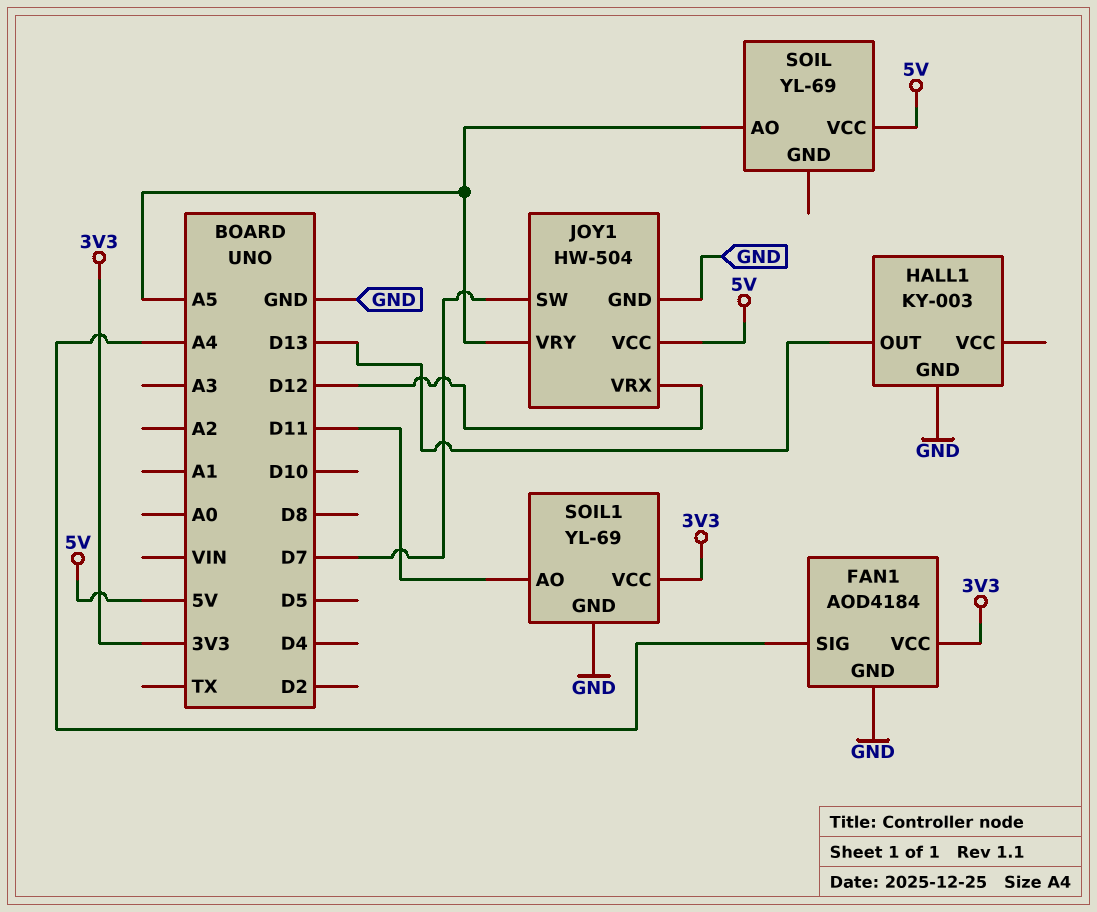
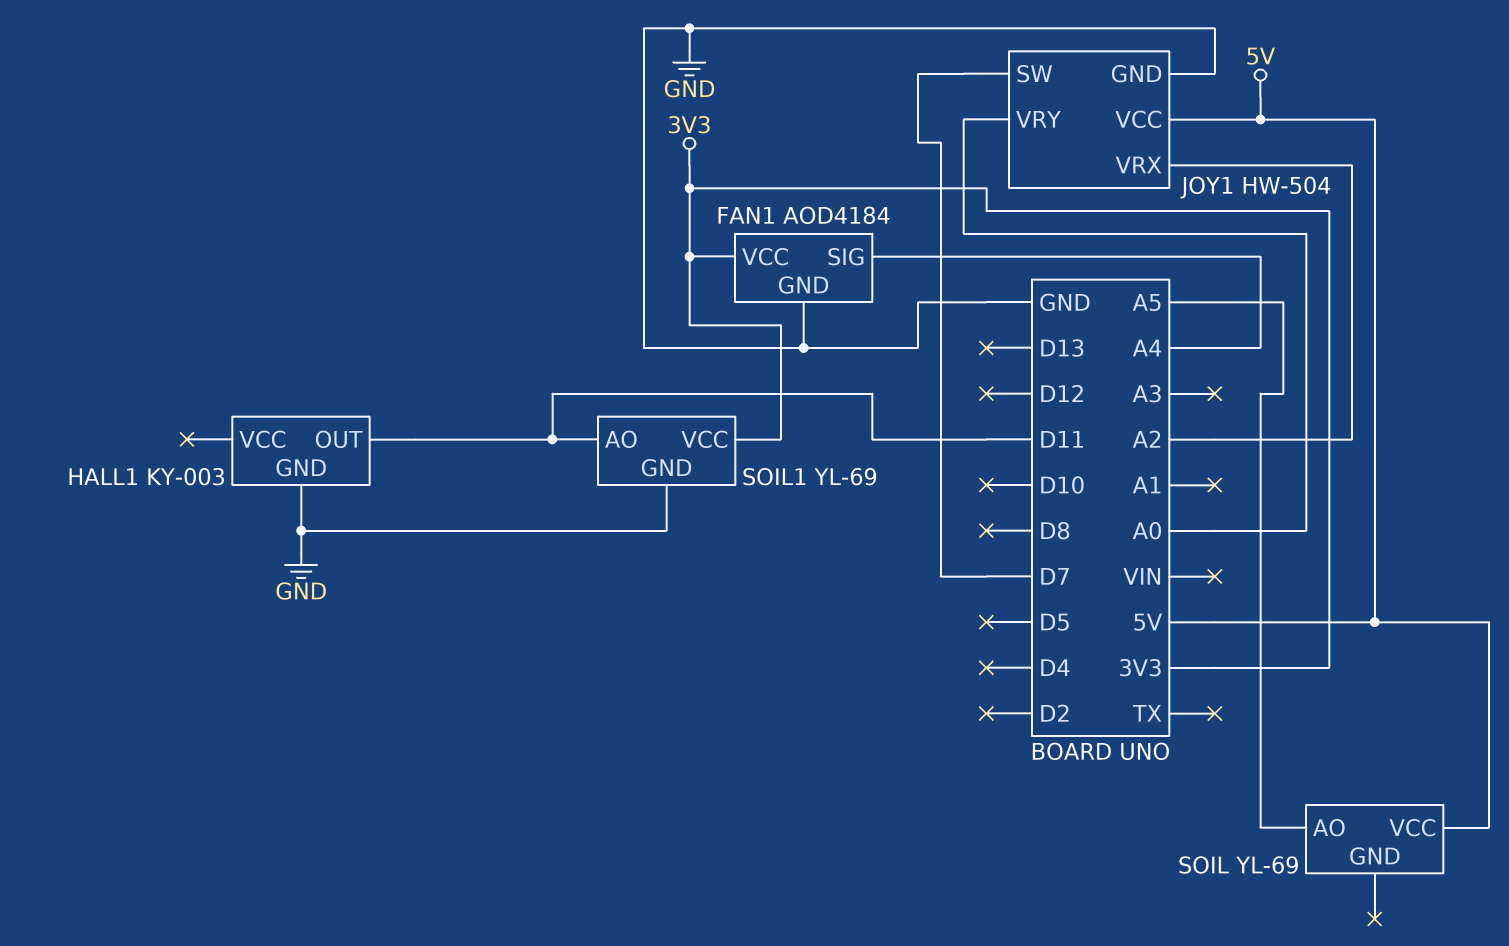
HALL1 pin OUT: D13 -> D11
JOY1 pin VRX: D12 -> A2
JOY1 pin VRY: A5 -> A0

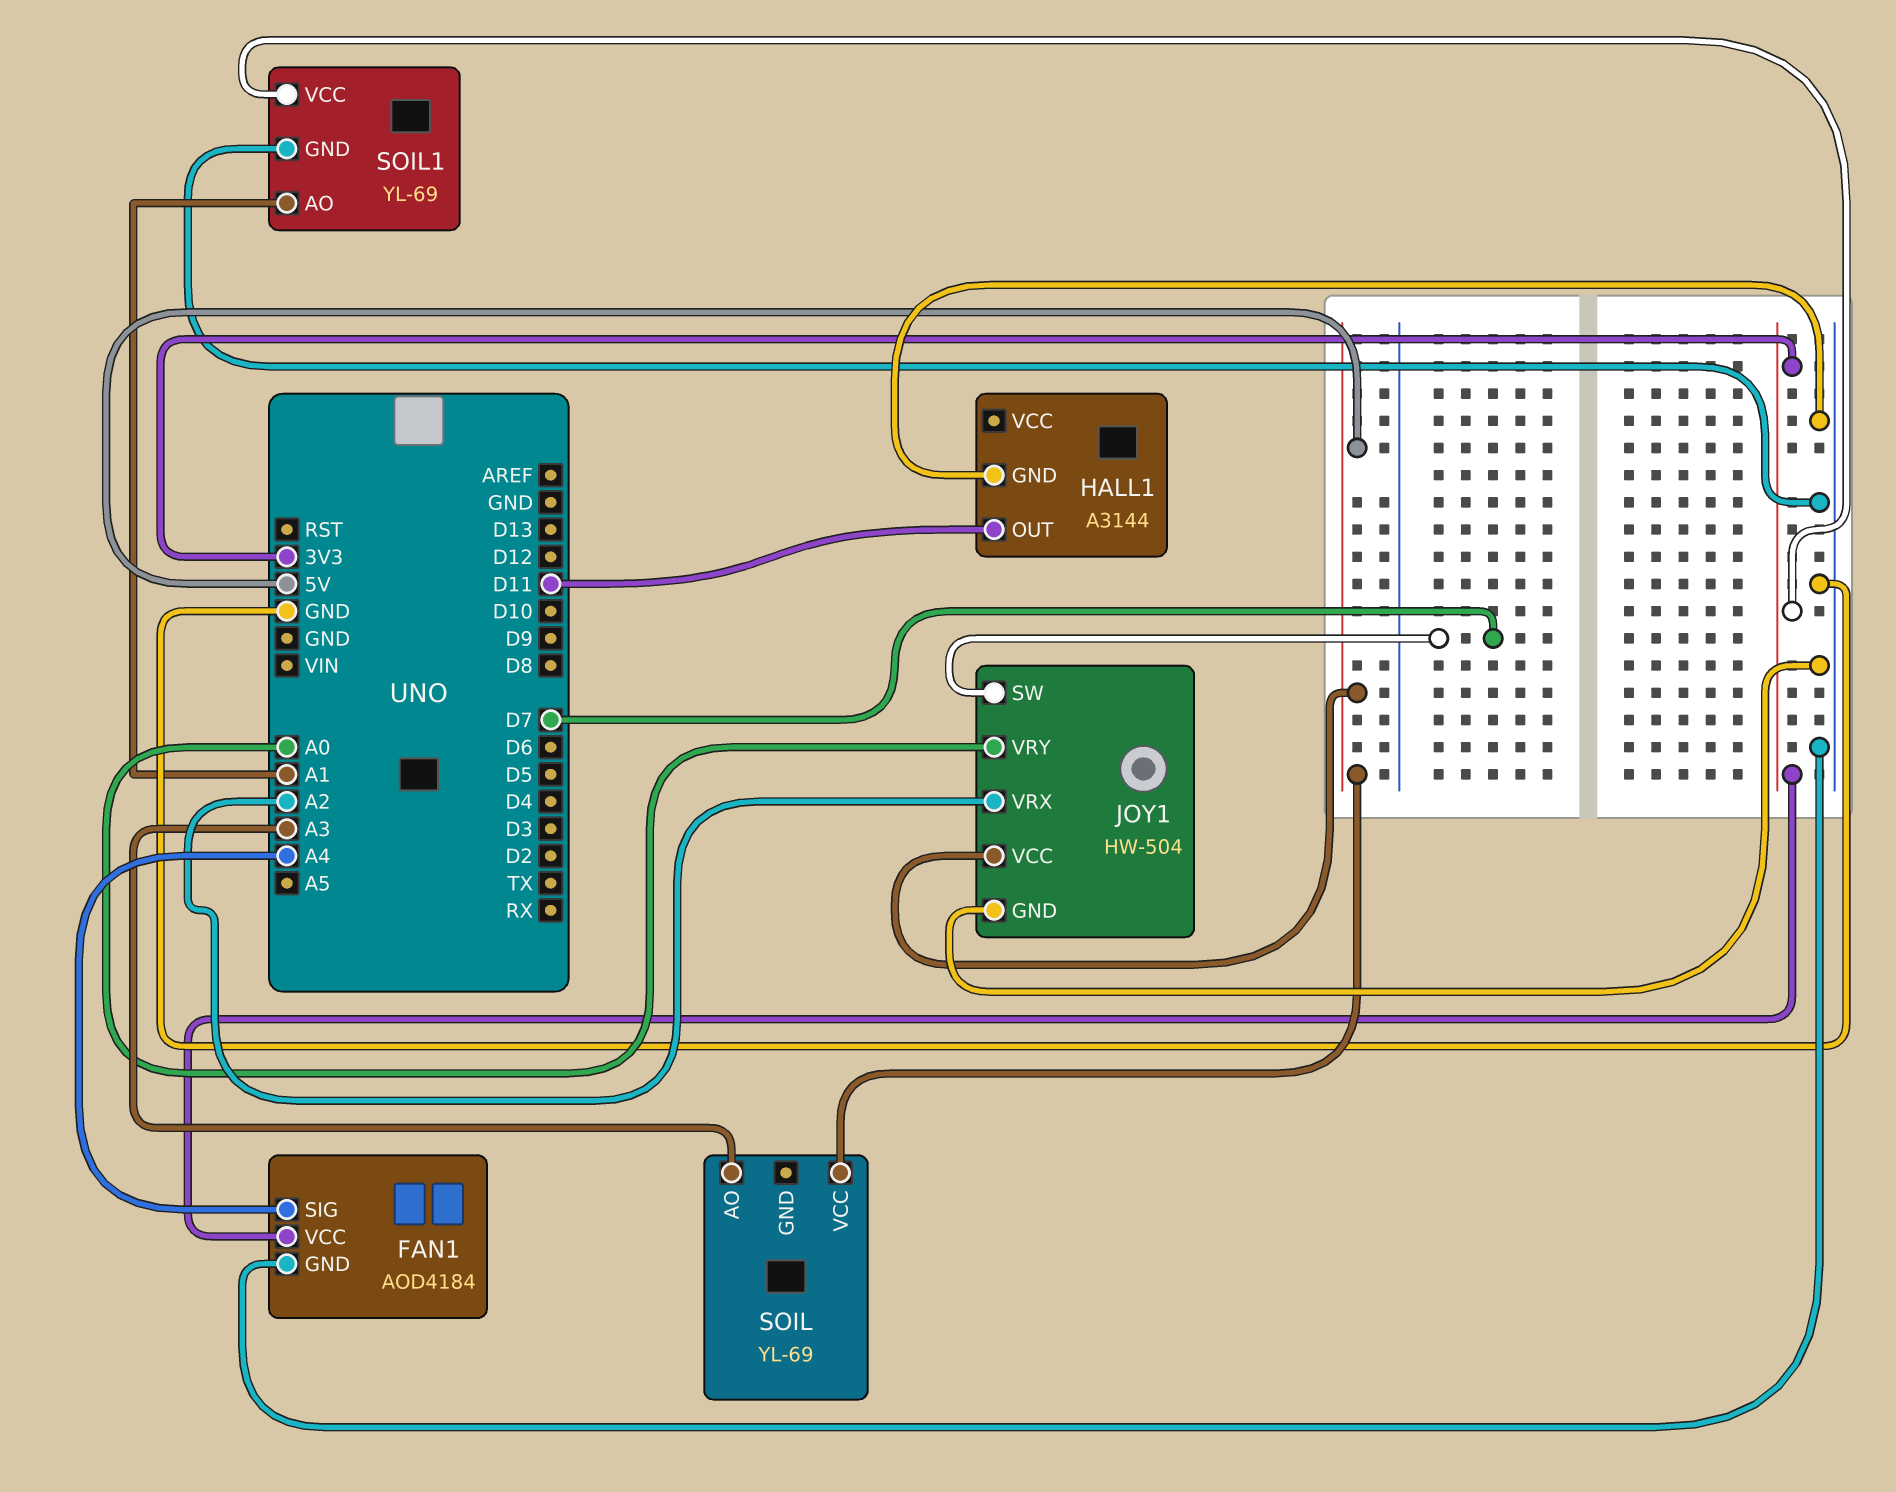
HALL1: KY-003 -> A3144
SOIL pin AO: A5 -> A3
SOIL1 pin AO: D11 -> A1

